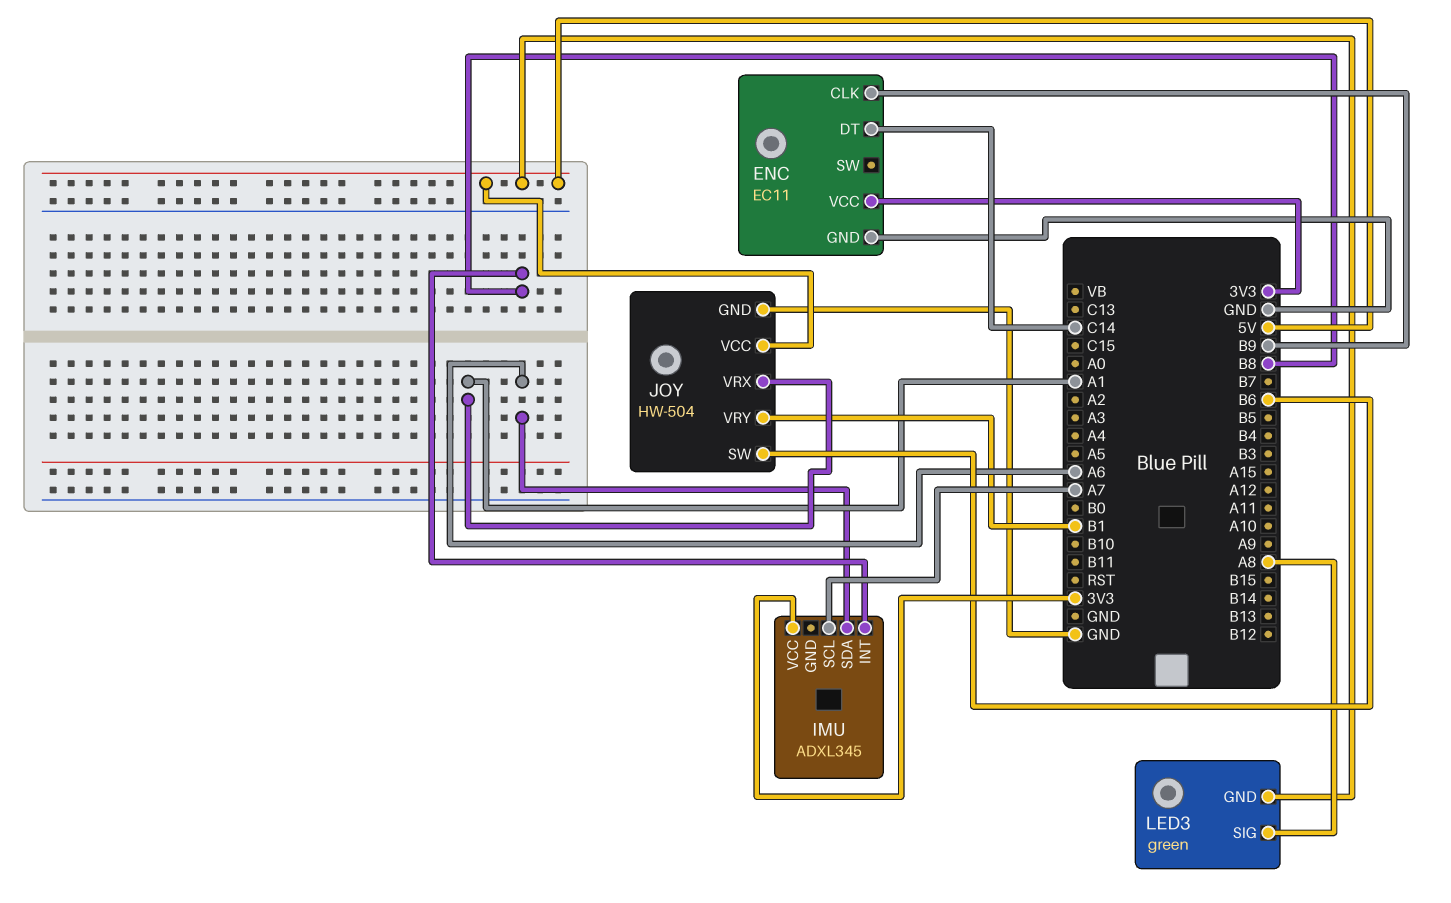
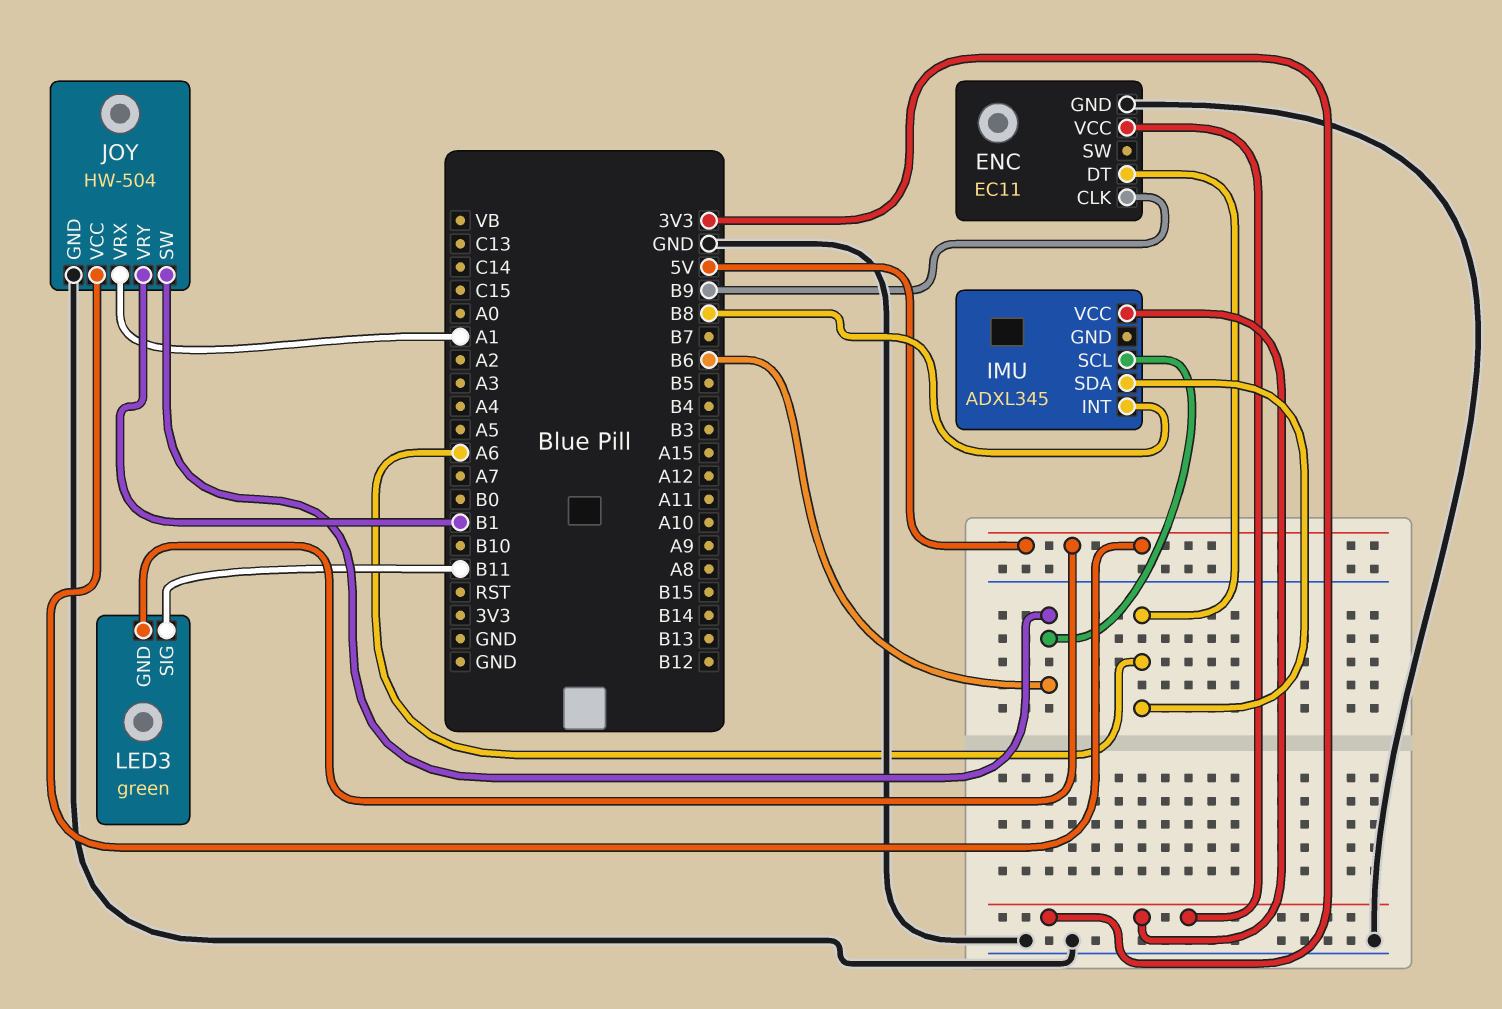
ENC pin DT: C14 -> A6
IMU pin SCL: A7 -> B6
LED3 pin SIG: A8 -> B11

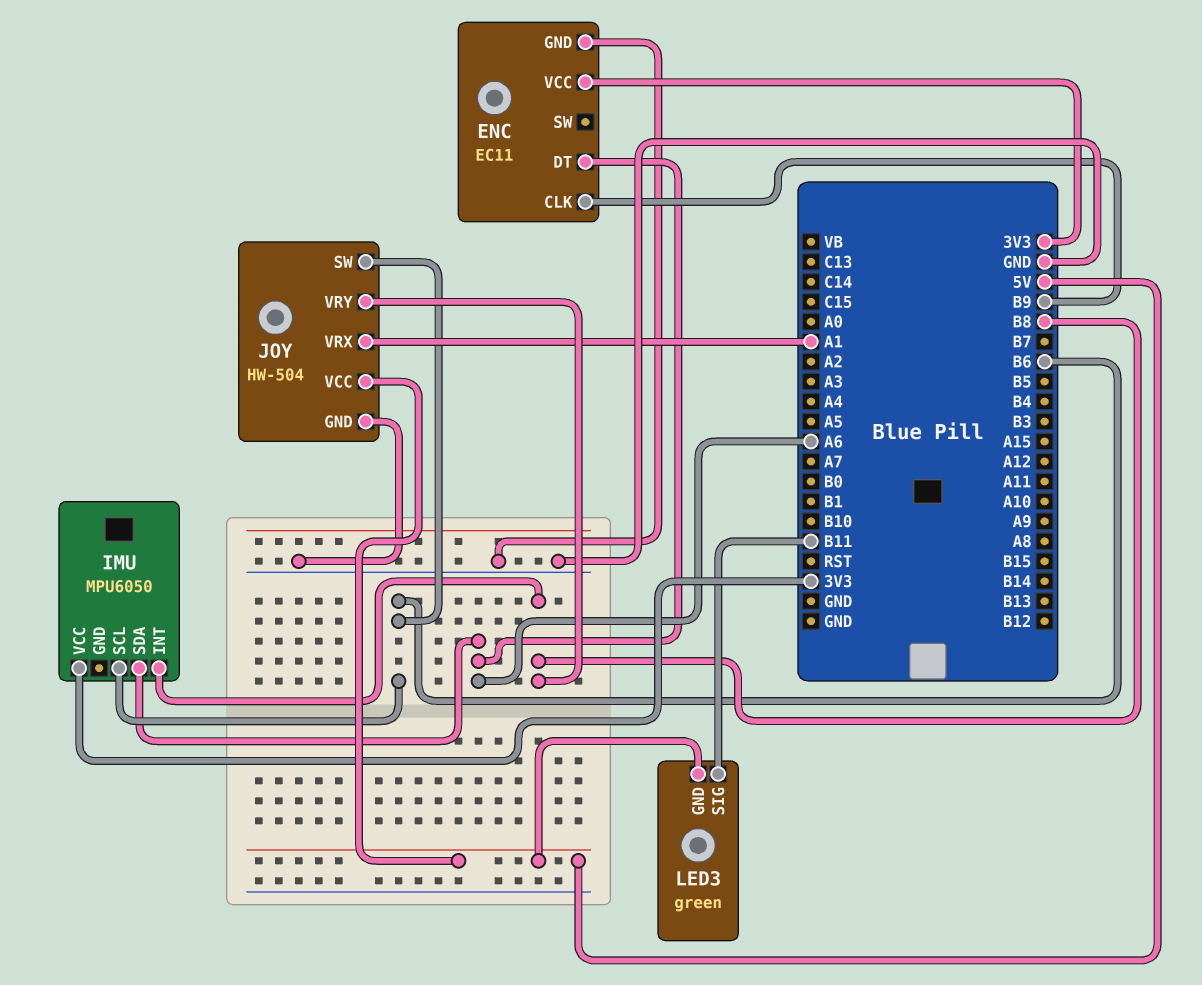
IMU: ADXL345 -> MPU6050
JOY pin VRY: B1 -> B8

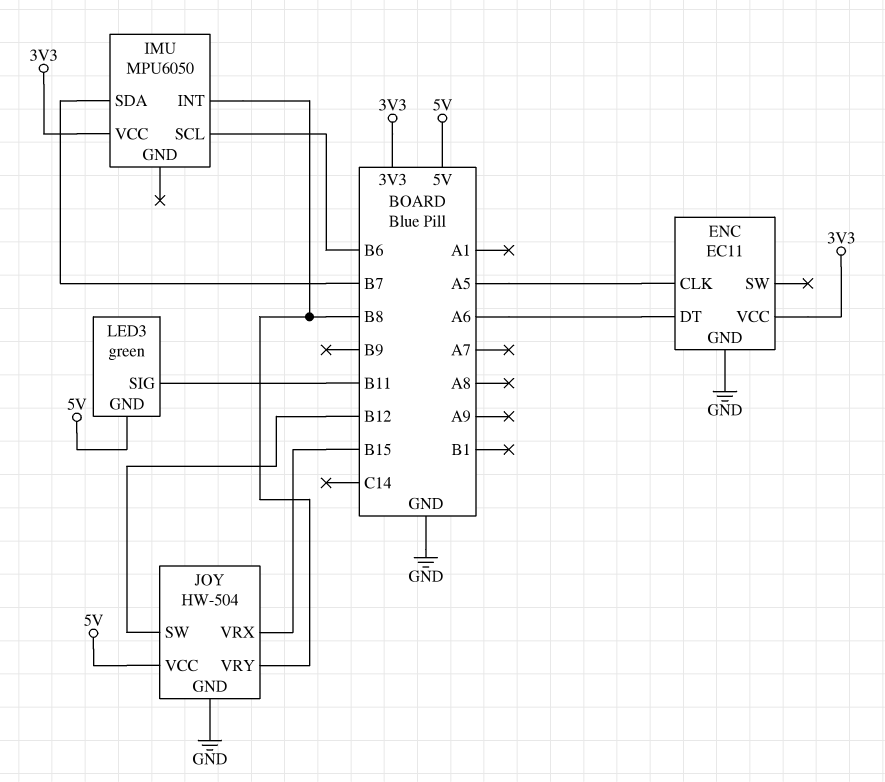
ENC pin CLK: B9 -> A5
IMU pin SDA: A6 -> B7
JOY pin SW: B6 -> B12
JOY pin VRX: A1 -> B15

